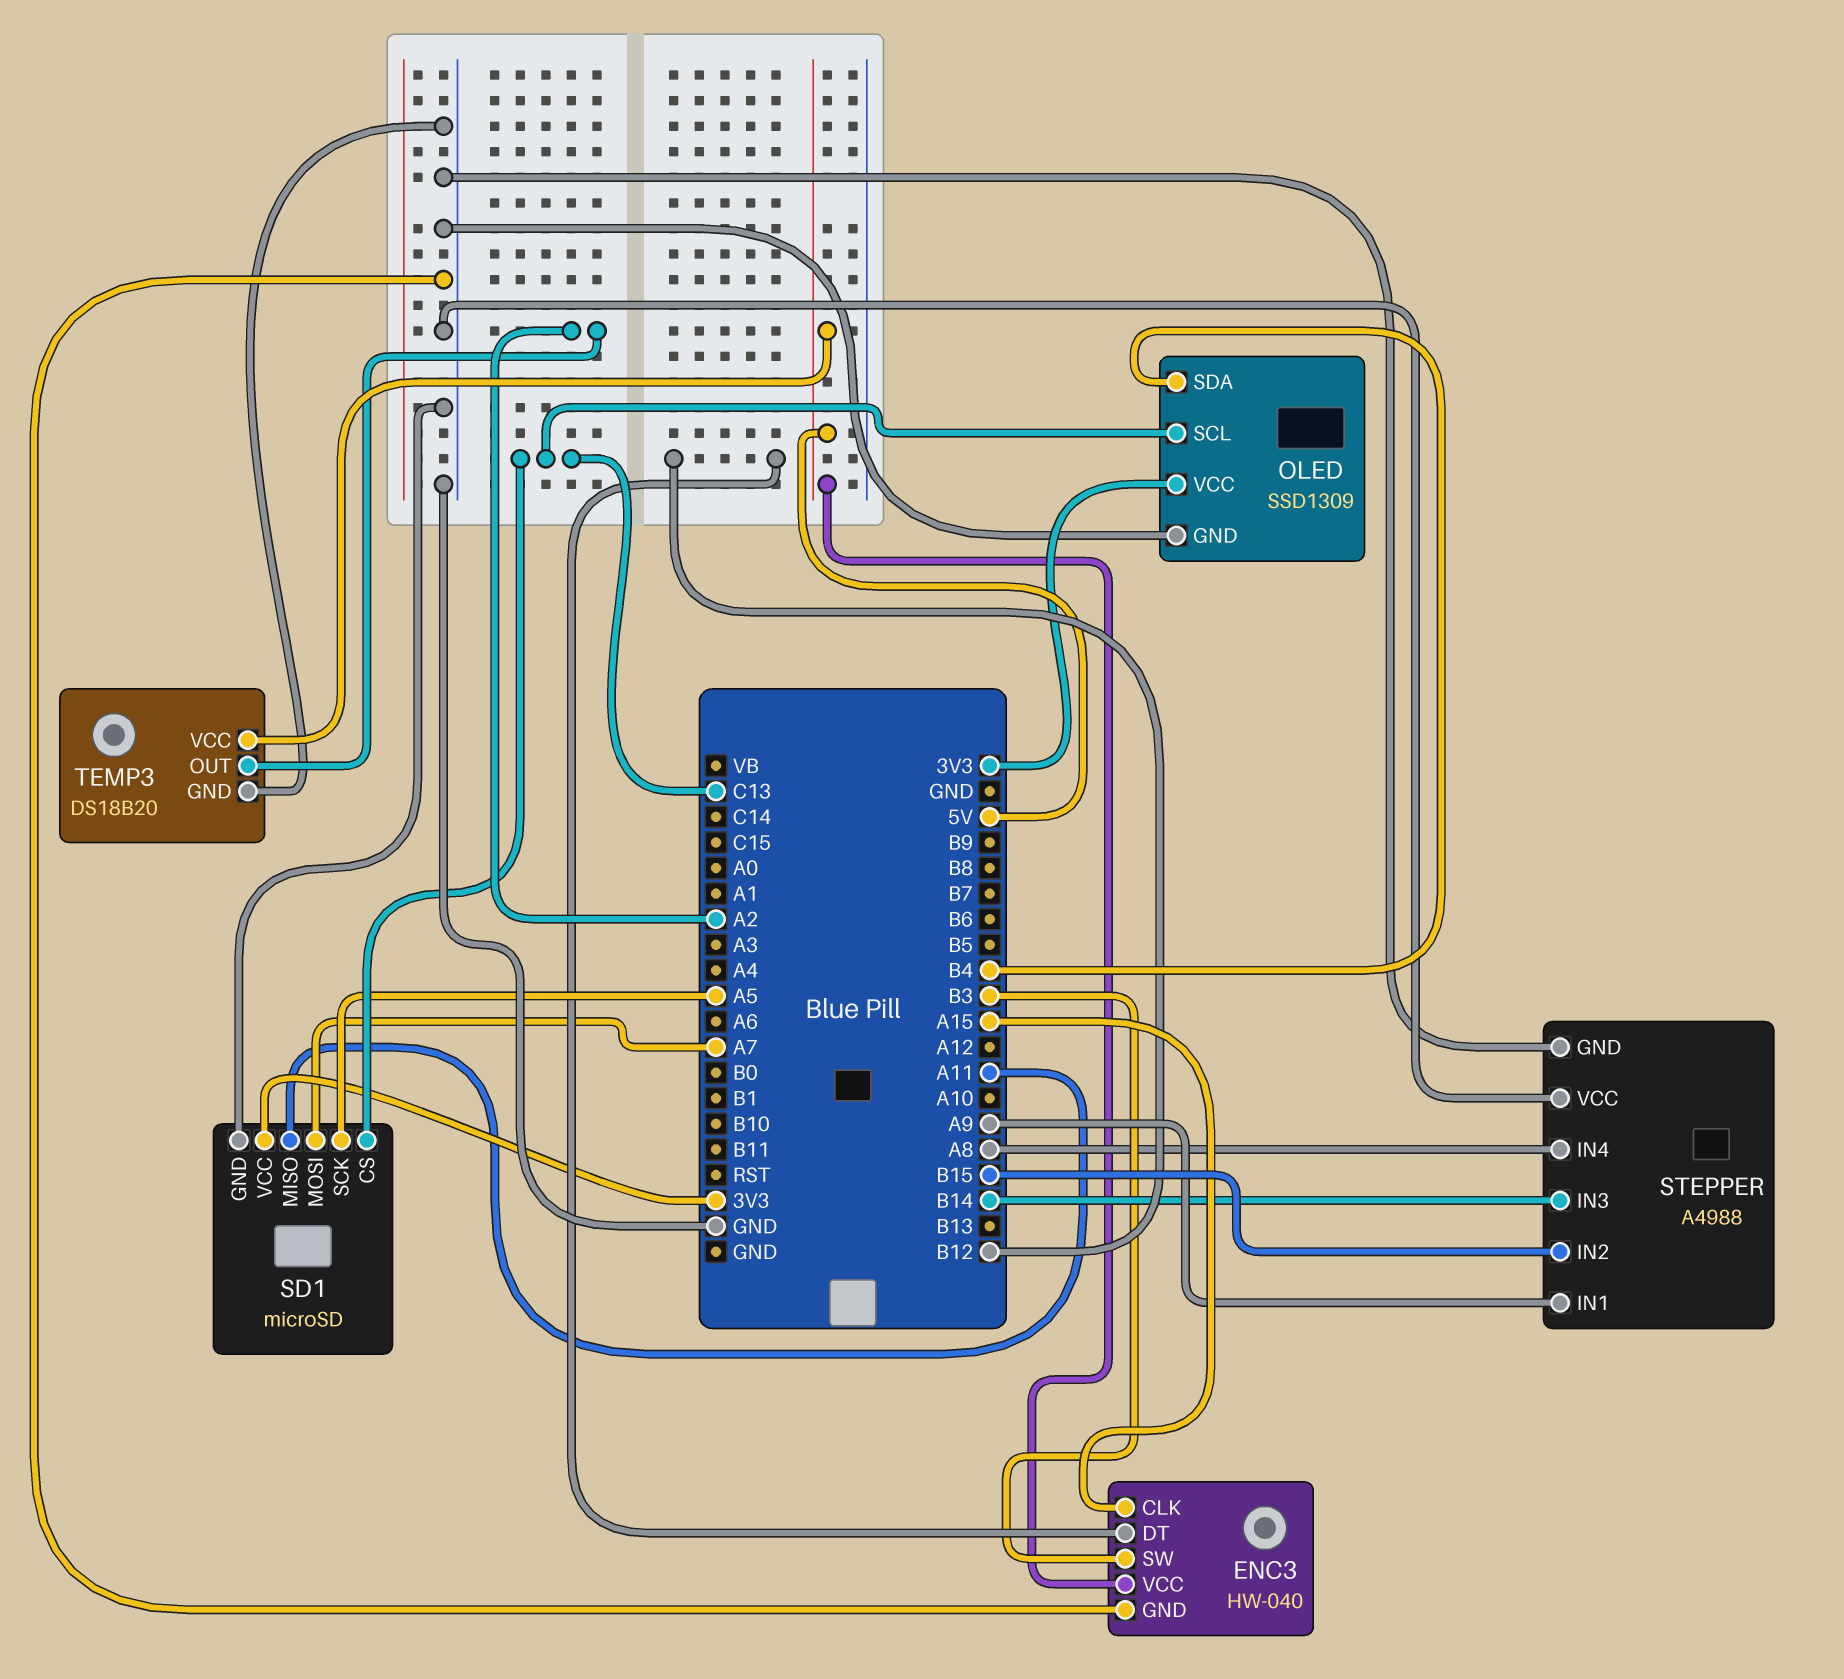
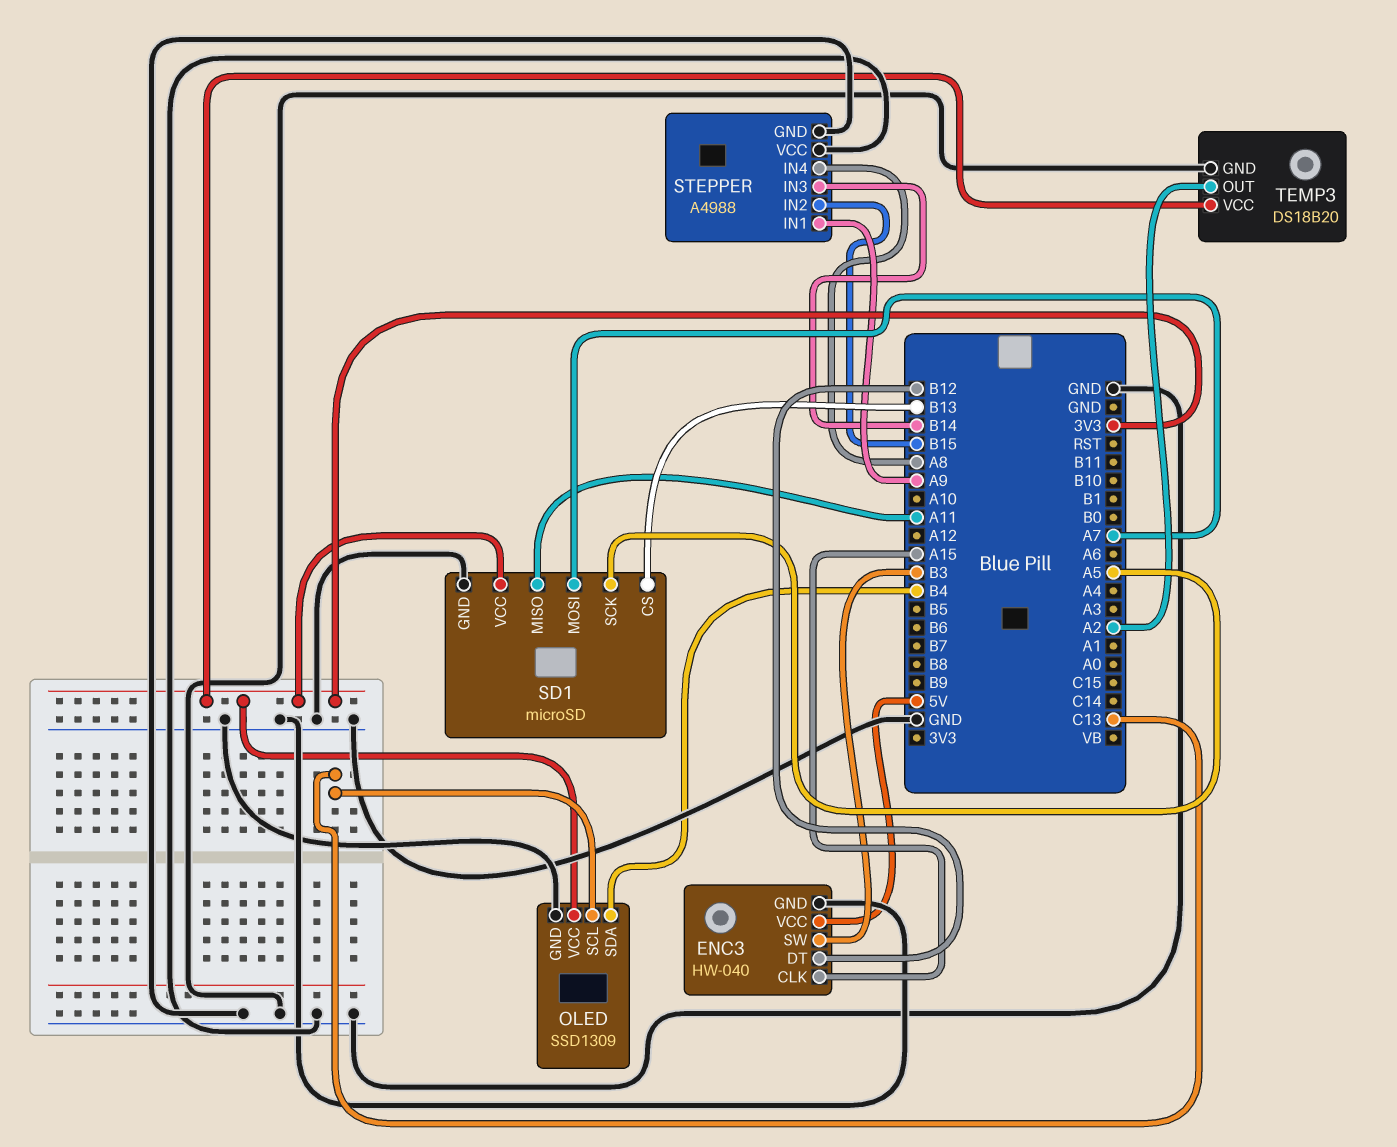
SD1 pin CS: C13 -> B13
TEMP3 pin VCC: 5V -> 3V3

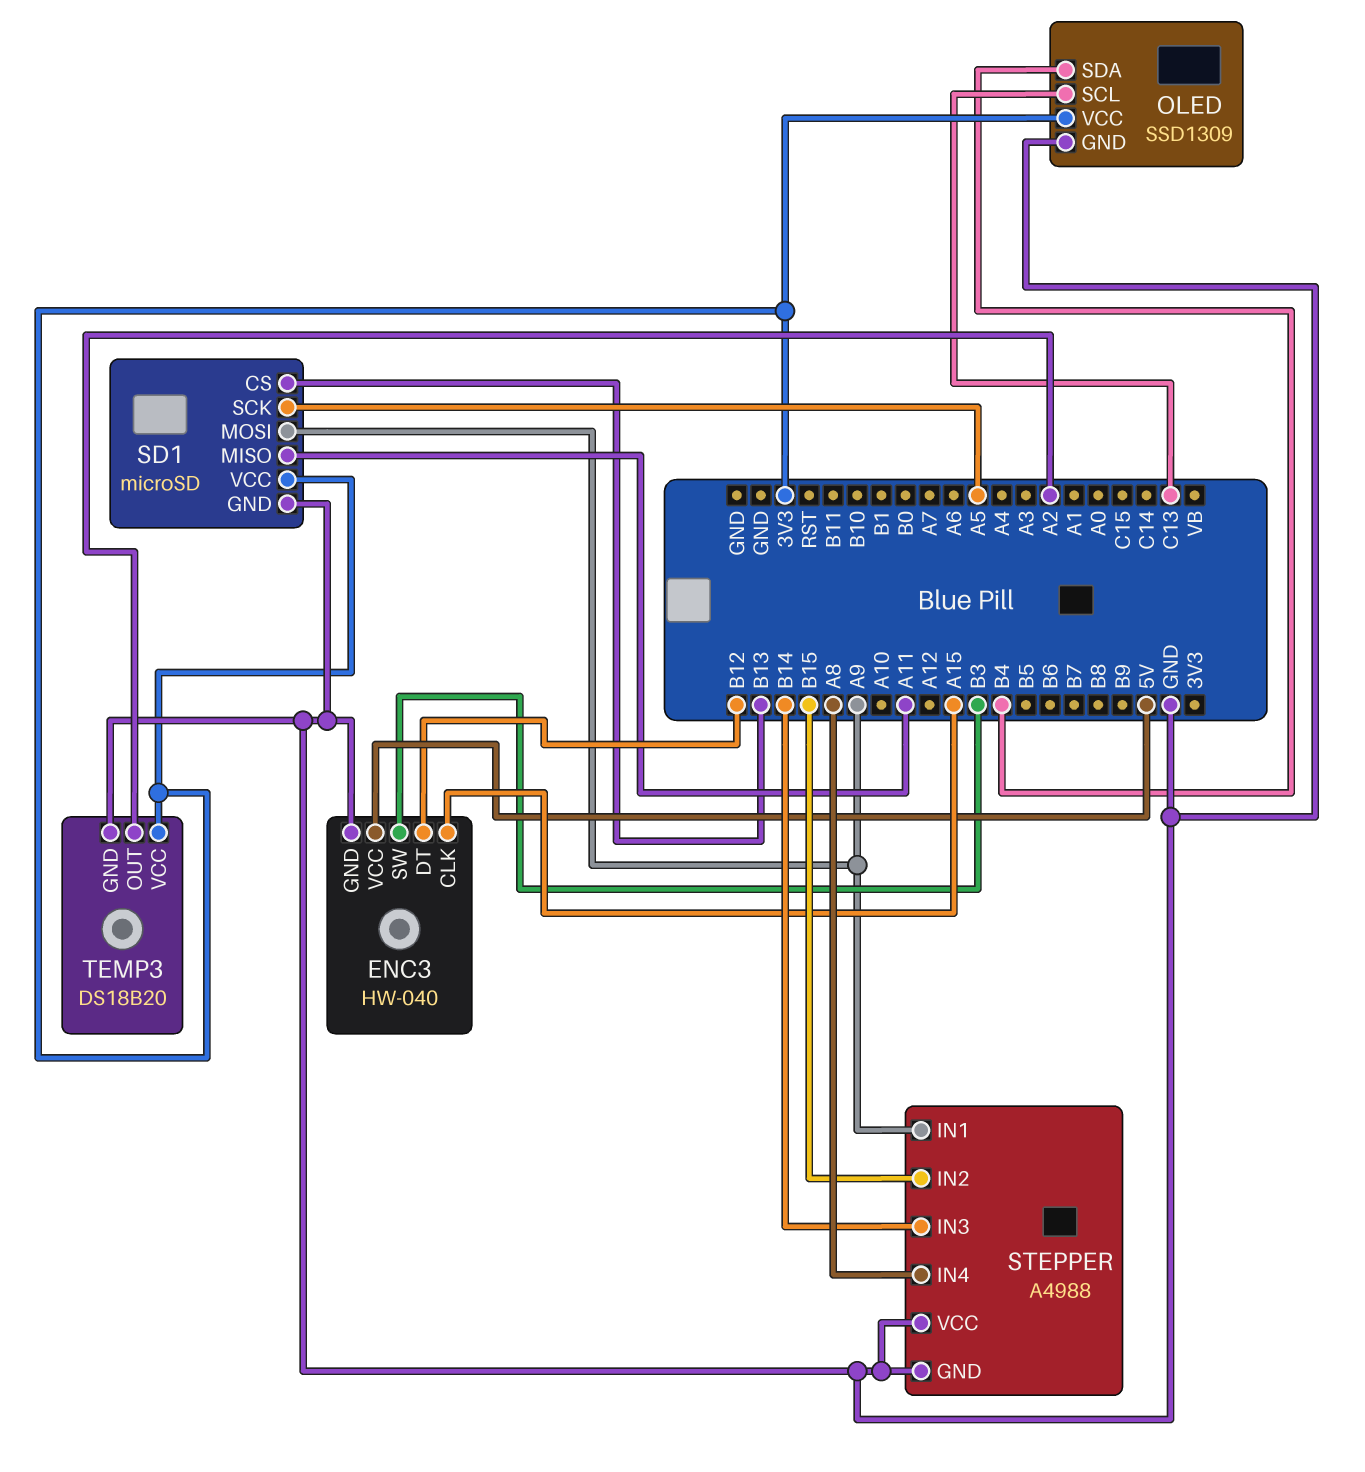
SD1 pin MOSI: A7 -> A9

